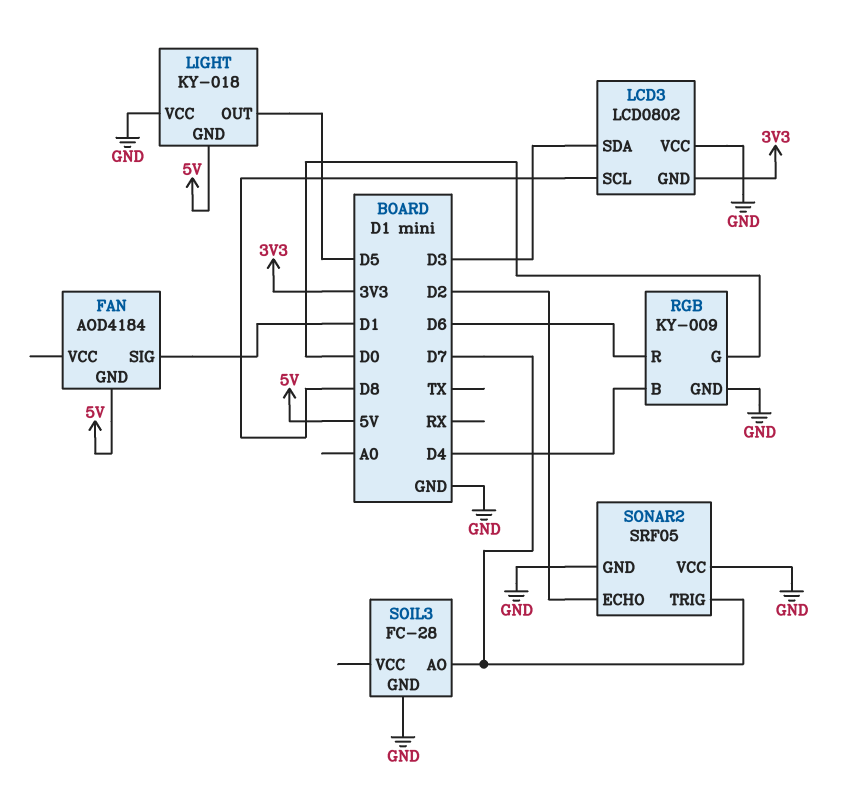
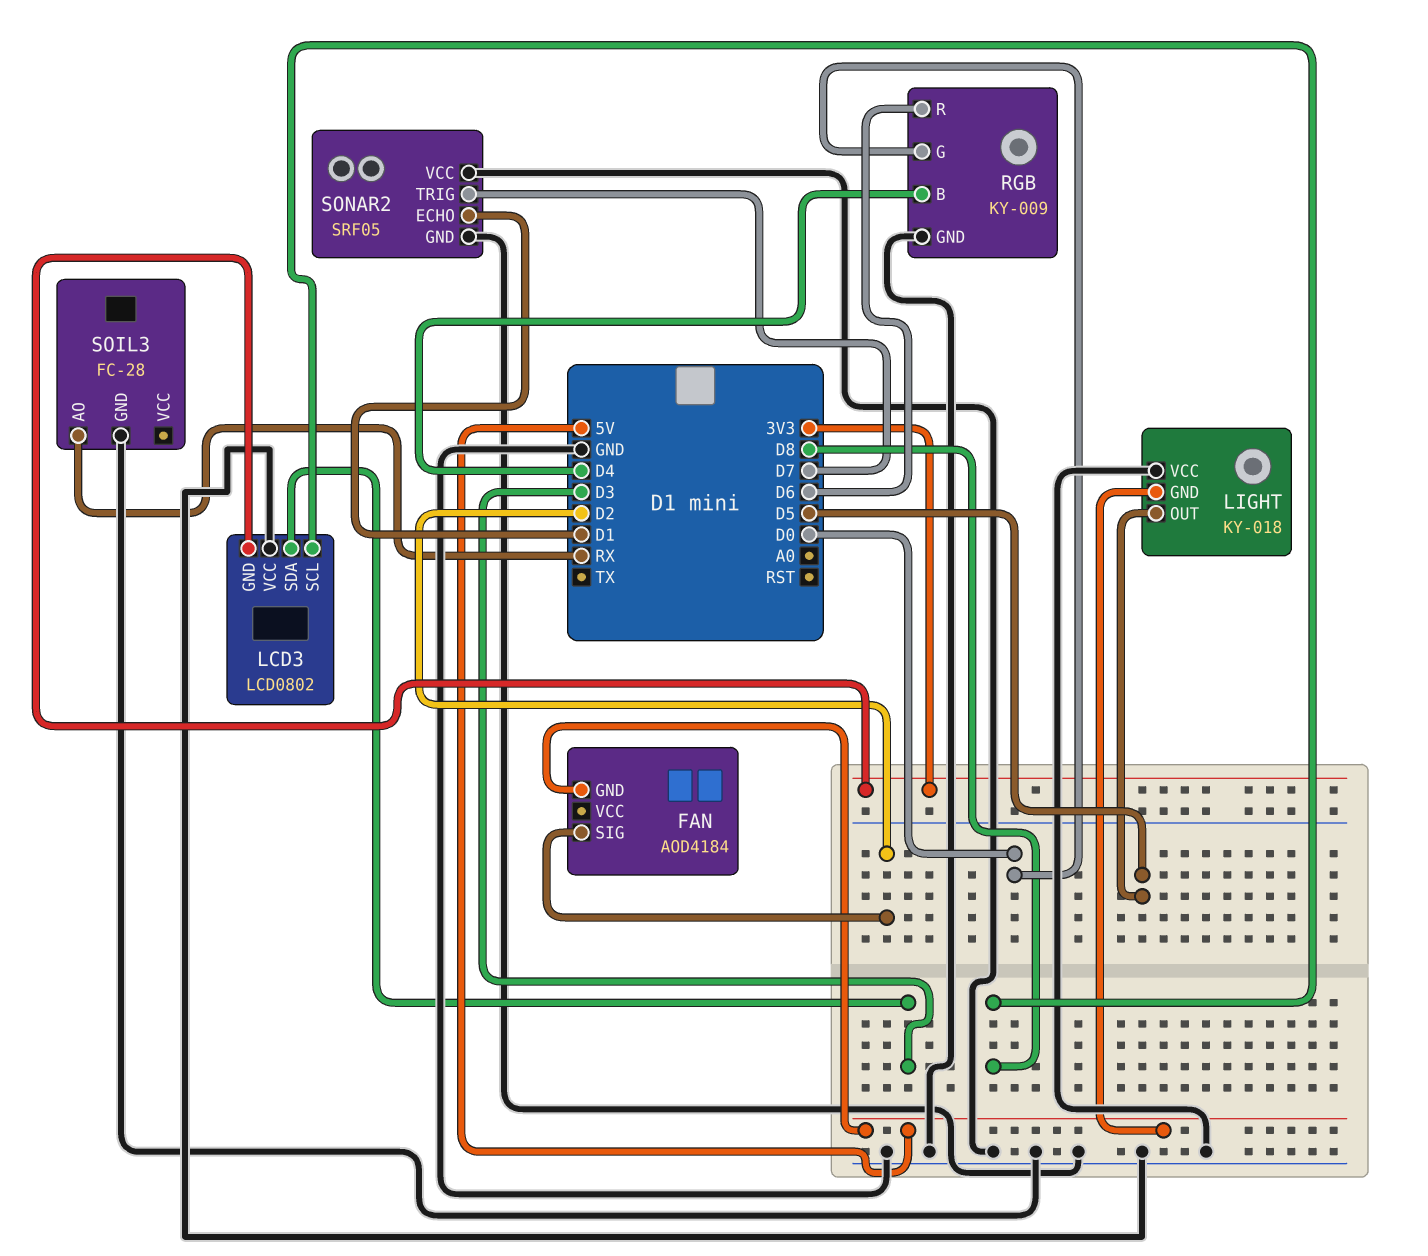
FAN pin SIG: D1 -> D2
SOIL3 pin AO: D7 -> RX
SONAR2 pin ECHO: D2 -> D1

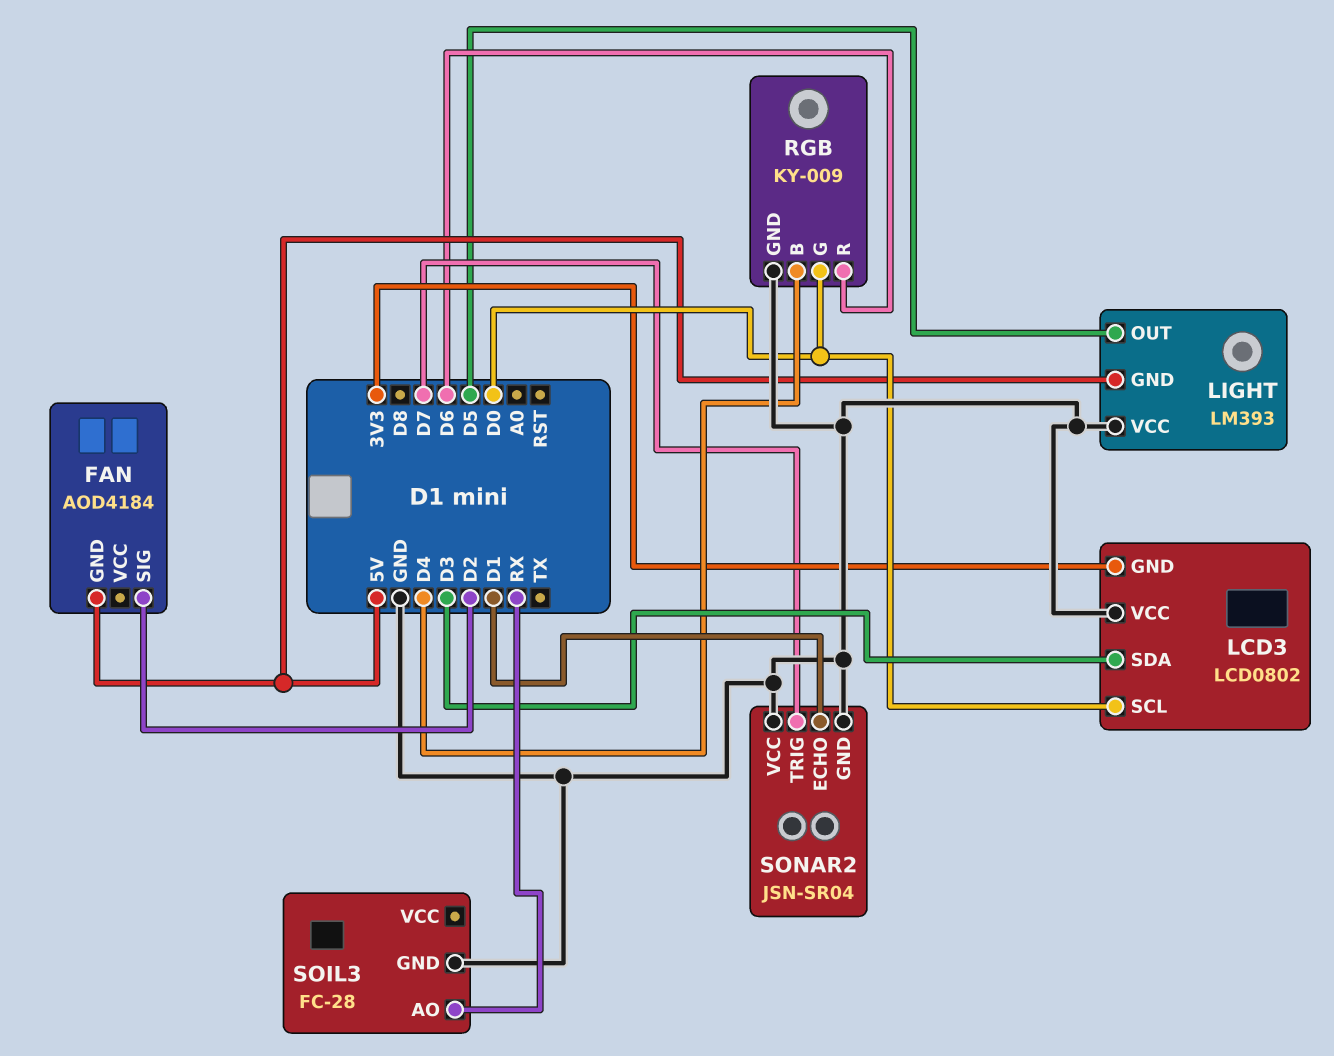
LCD3 pin SCL: D8 -> D0
LIGHT: KY-018 -> LM393
SONAR2: SRF05 -> JSN-SR04

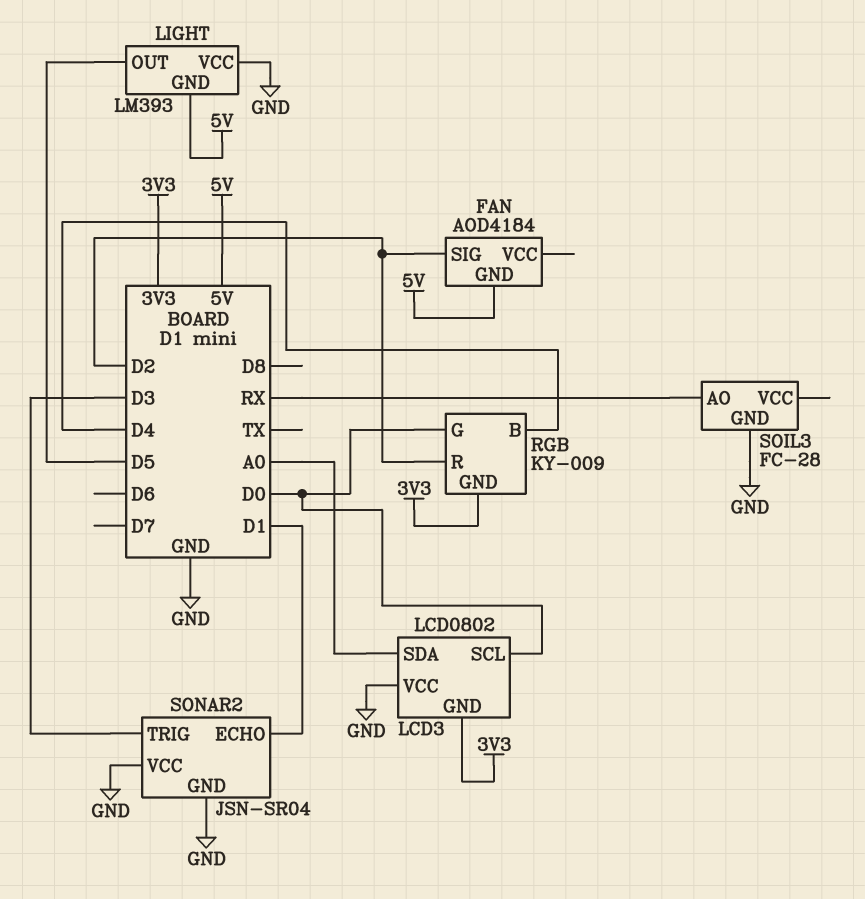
LCD3 pin SDA: D3 -> A0
RGB pin GND: GND -> 3V3
RGB pin R: D6 -> D2
SONAR2 pin TRIG: D7 -> D3

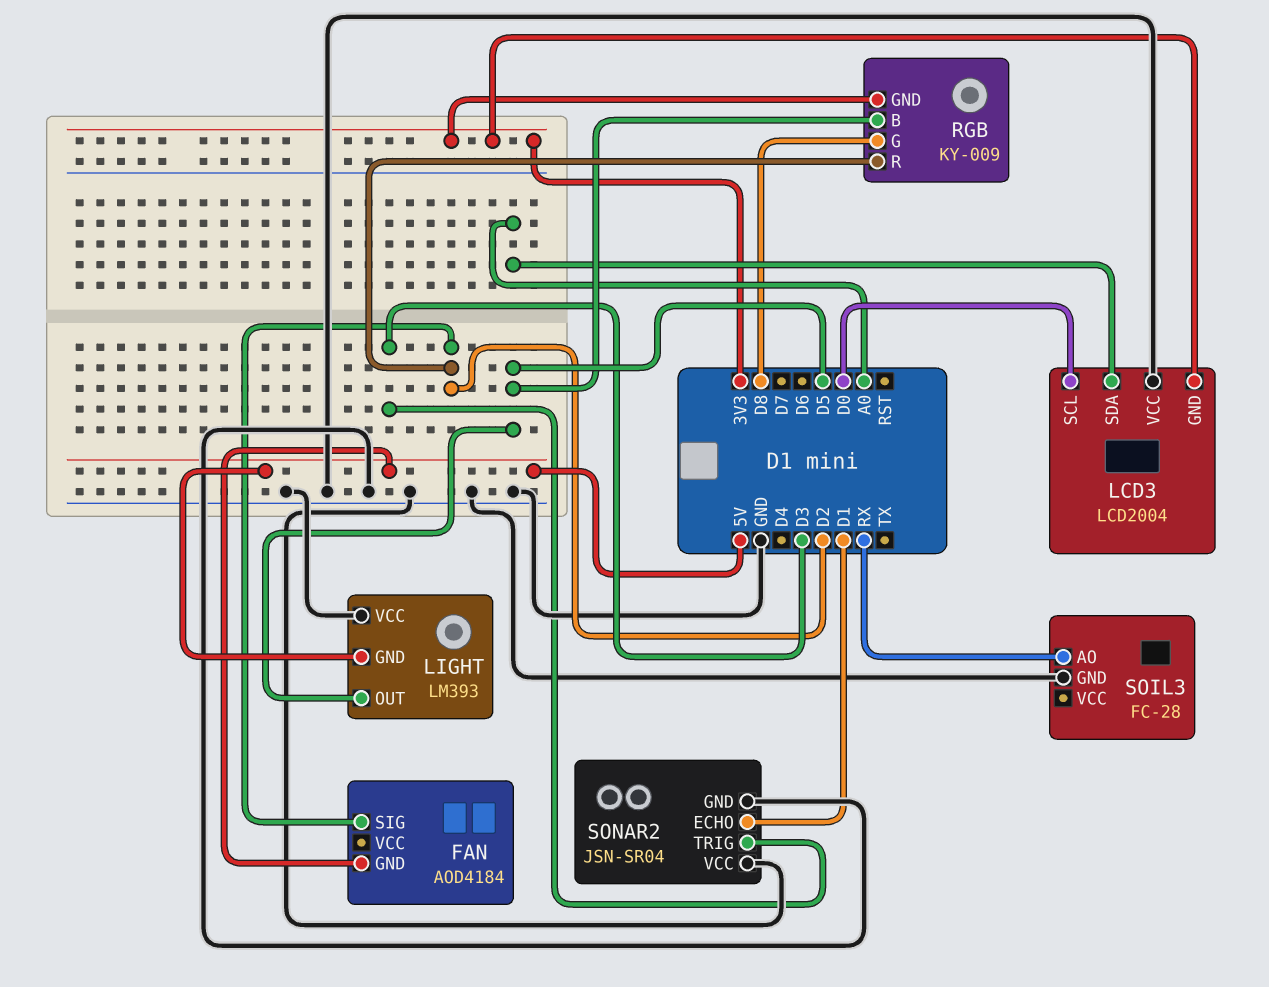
LCD3: LCD0802 -> LCD2004
RGB pin B: D4 -> D5
RGB pin G: D0 -> D8

